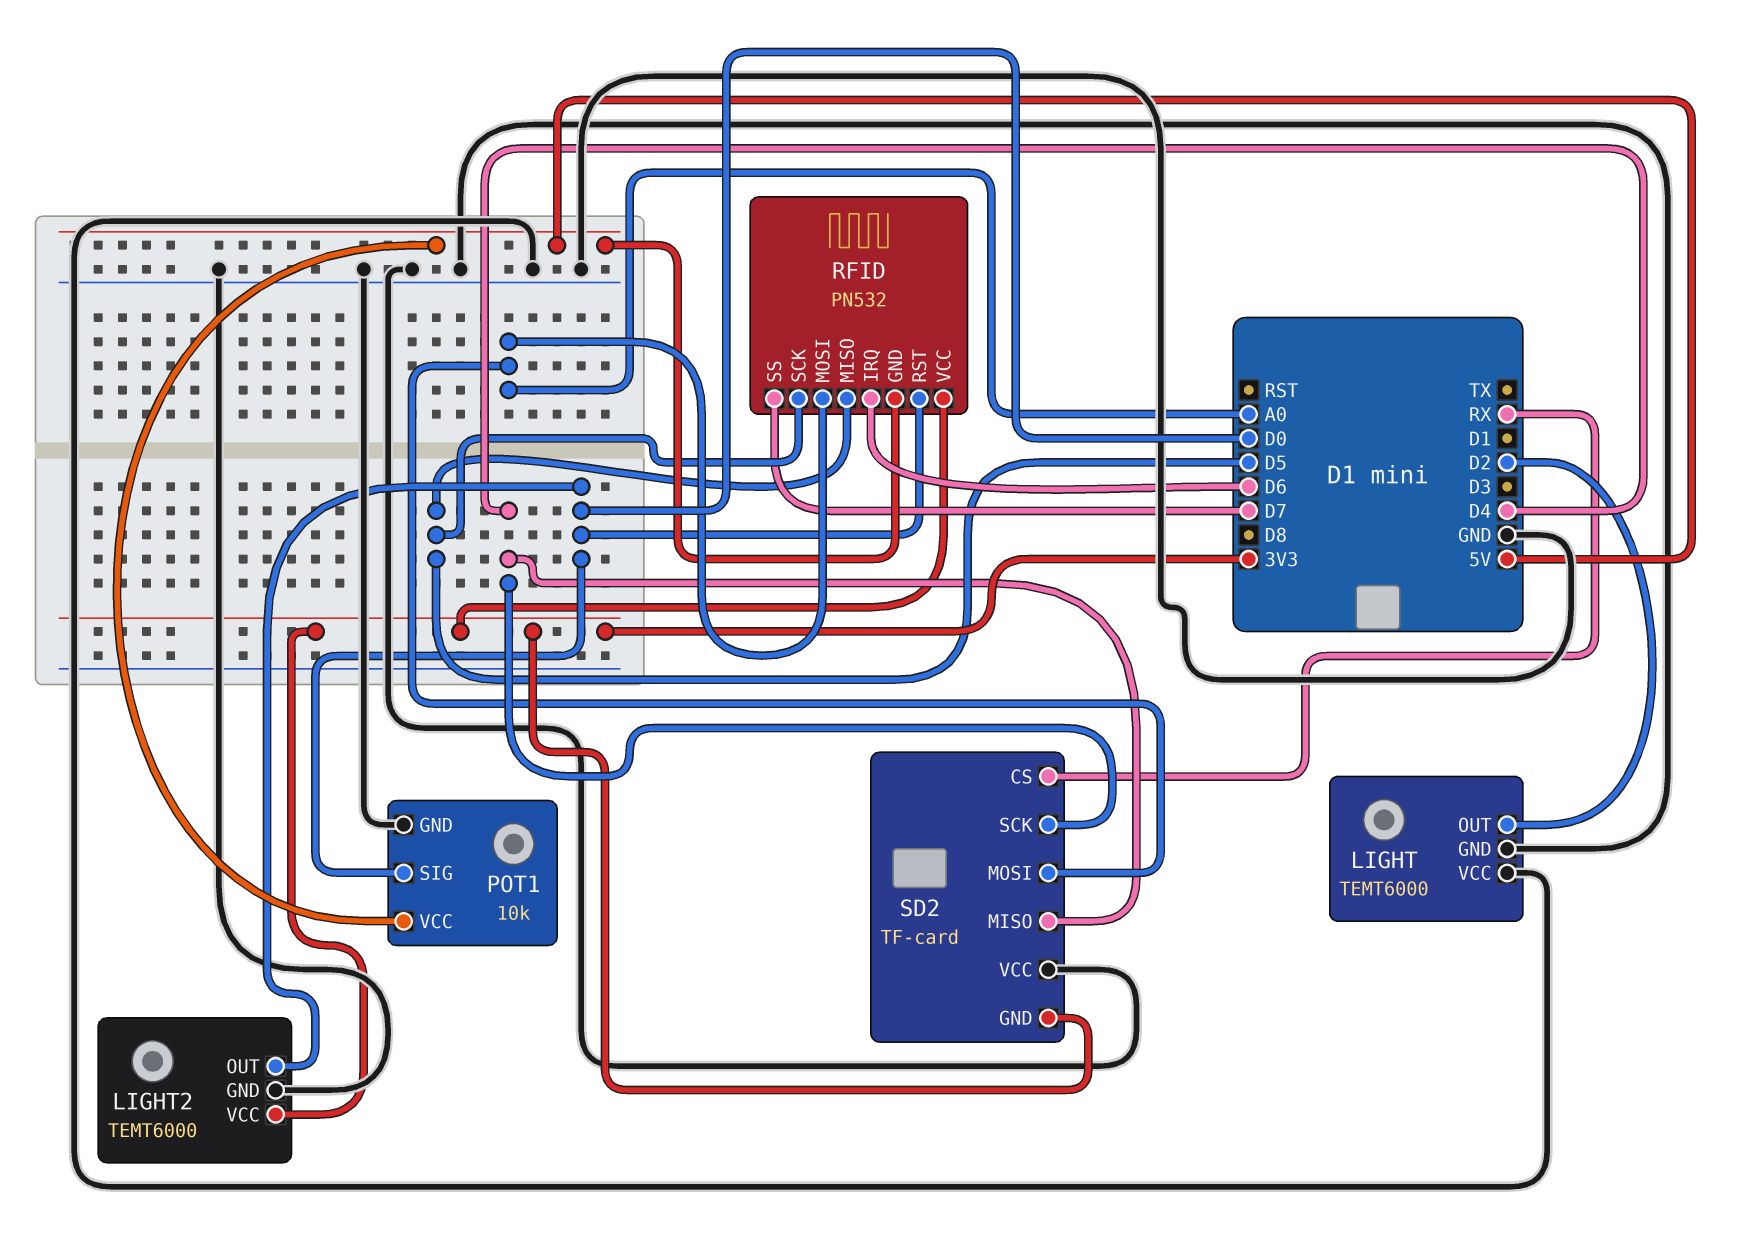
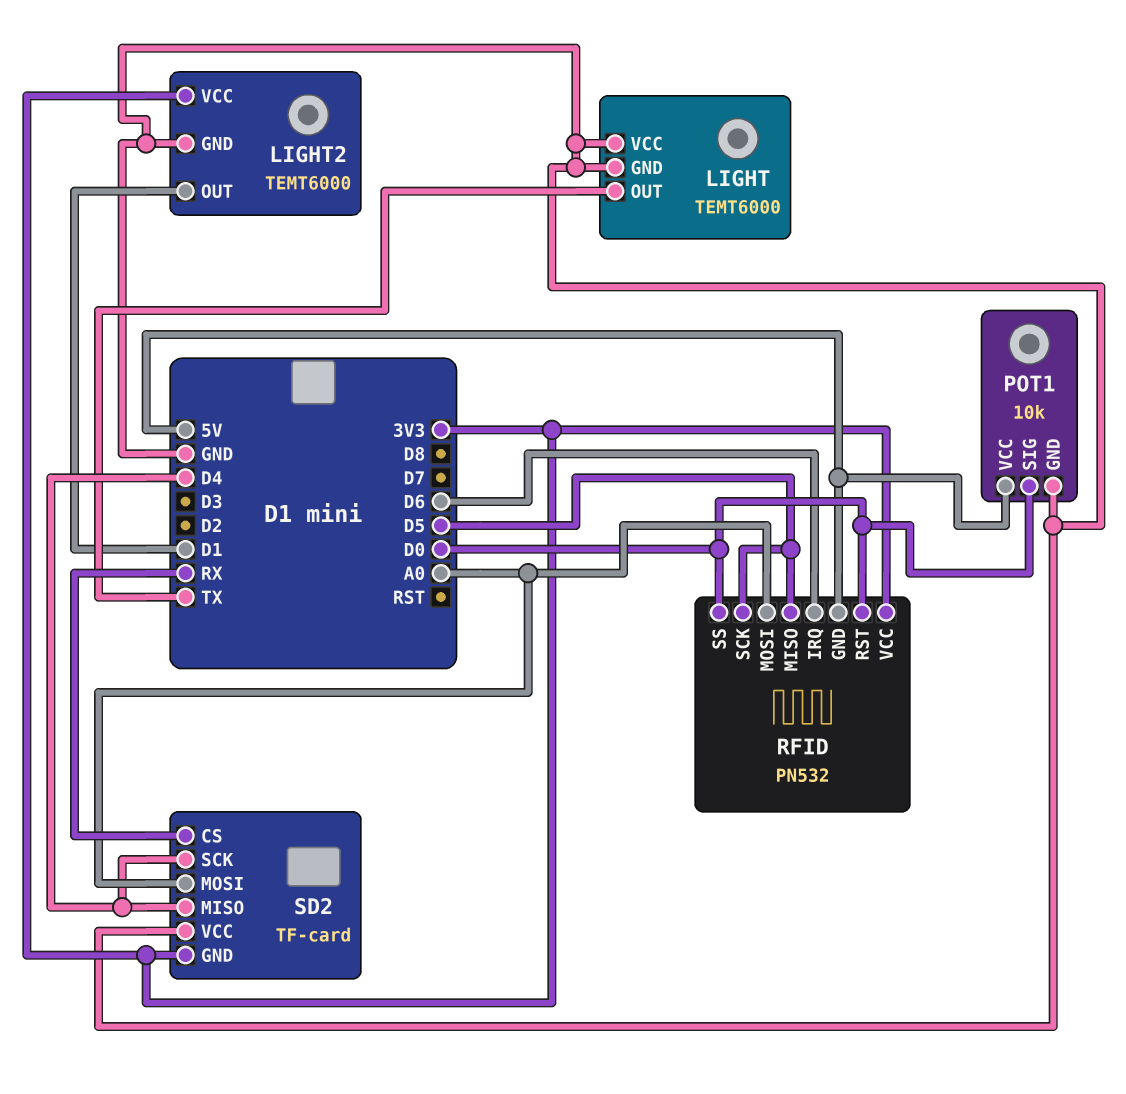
LIGHT pin OUT: D2 -> TX
LIGHT2 pin OUT: D0 -> D1
RFID pin SS: D7 -> D0

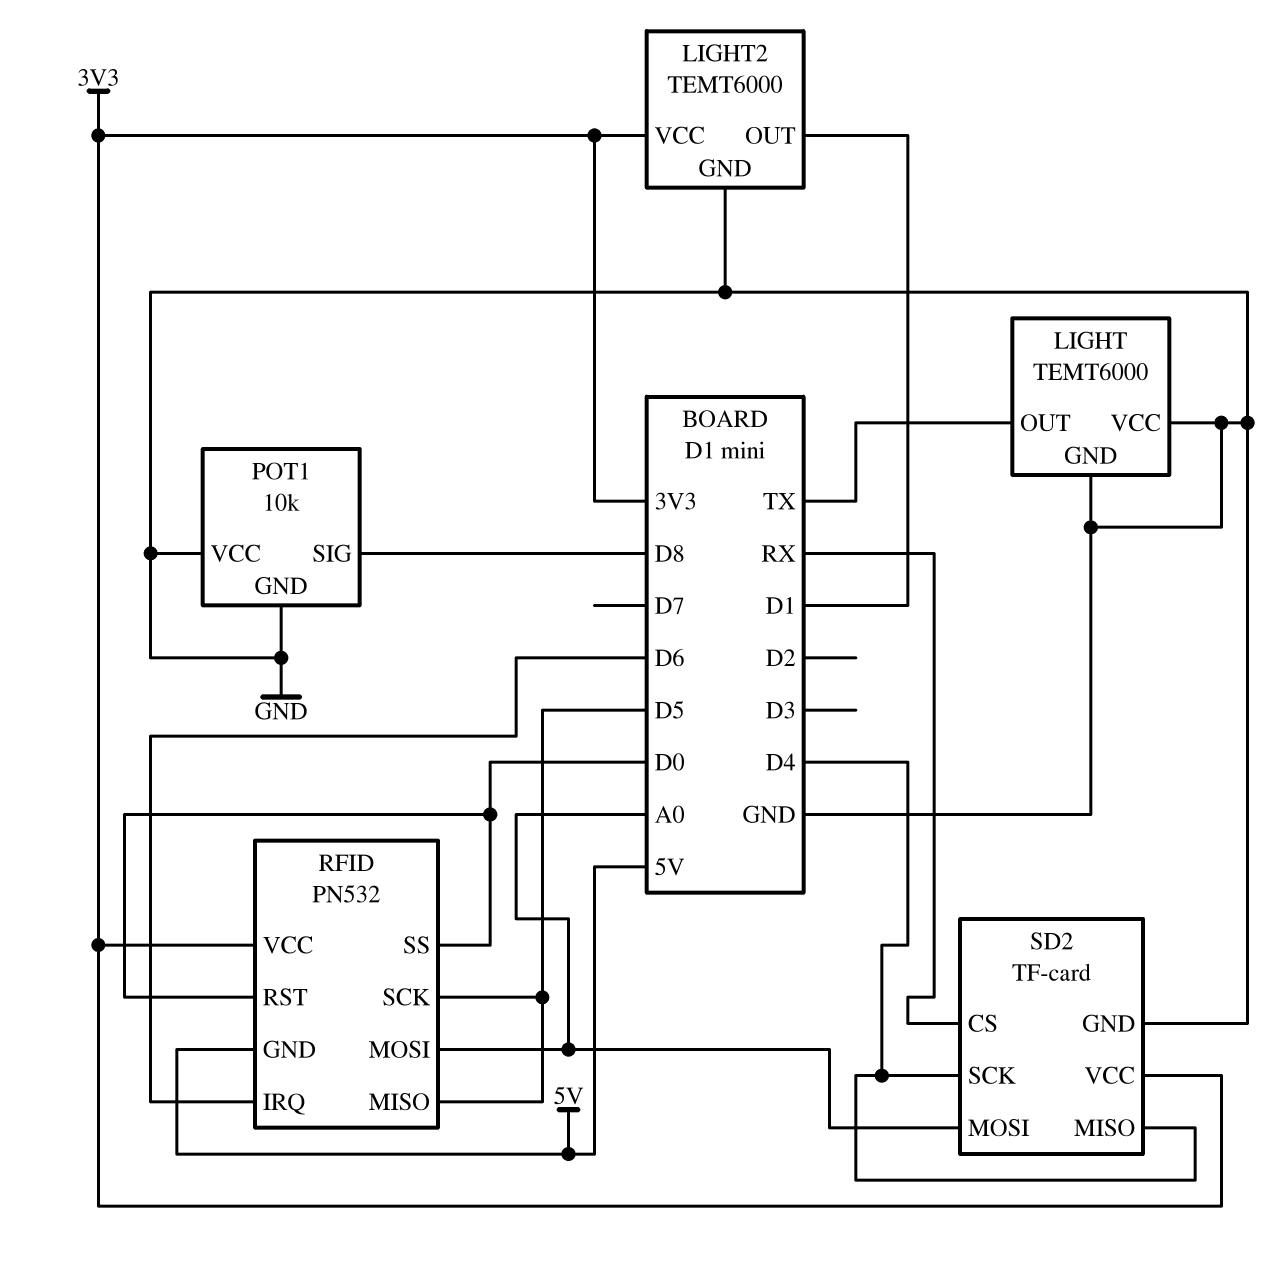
POT1 pin SIG: D0 -> D8
POT1 pin VCC: 5V -> GND
SD2 pin GND: 3V3 -> GND
SD2 pin VCC: GND -> 3V3

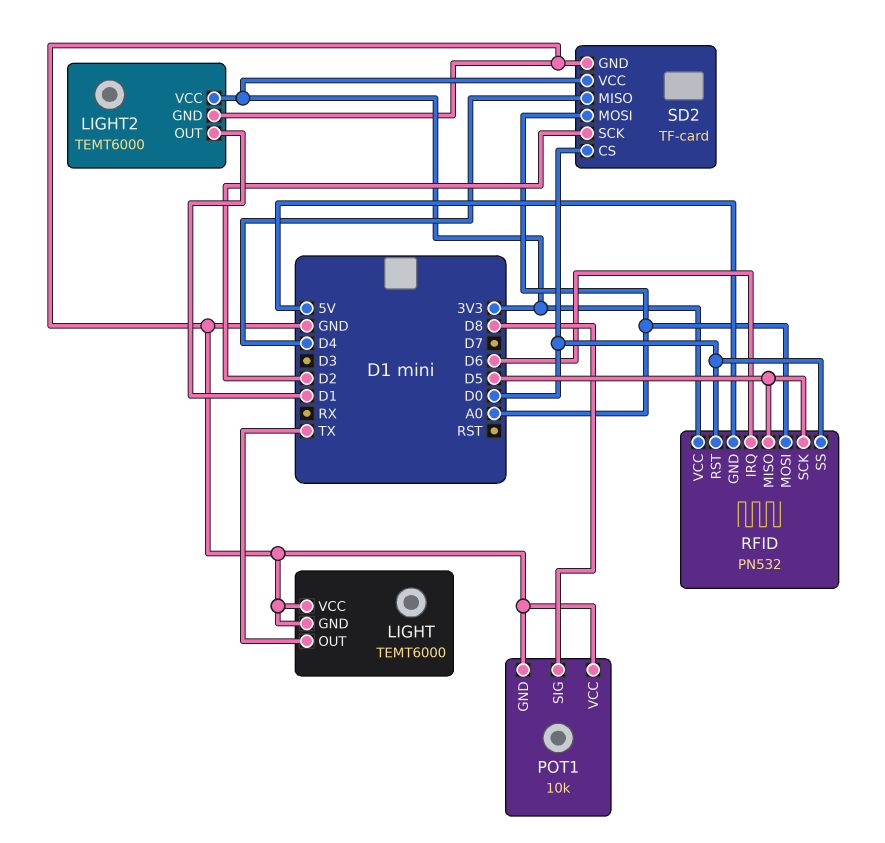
SD2 pin CS: RX -> D0
SD2 pin SCK: D4 -> D2

